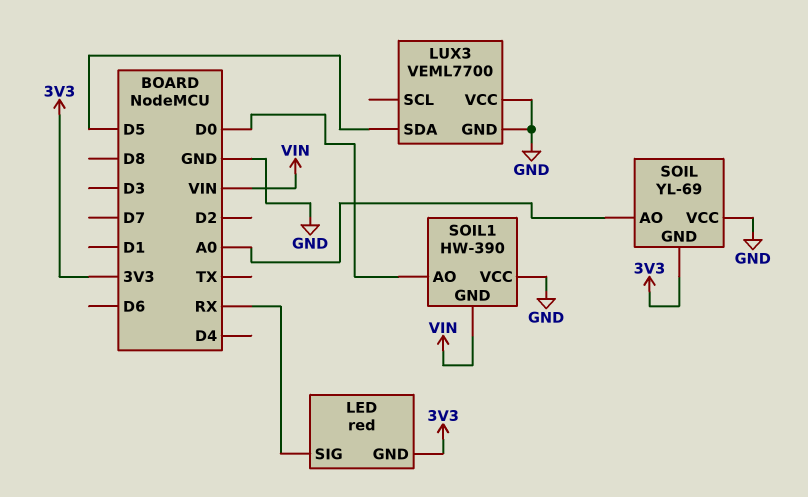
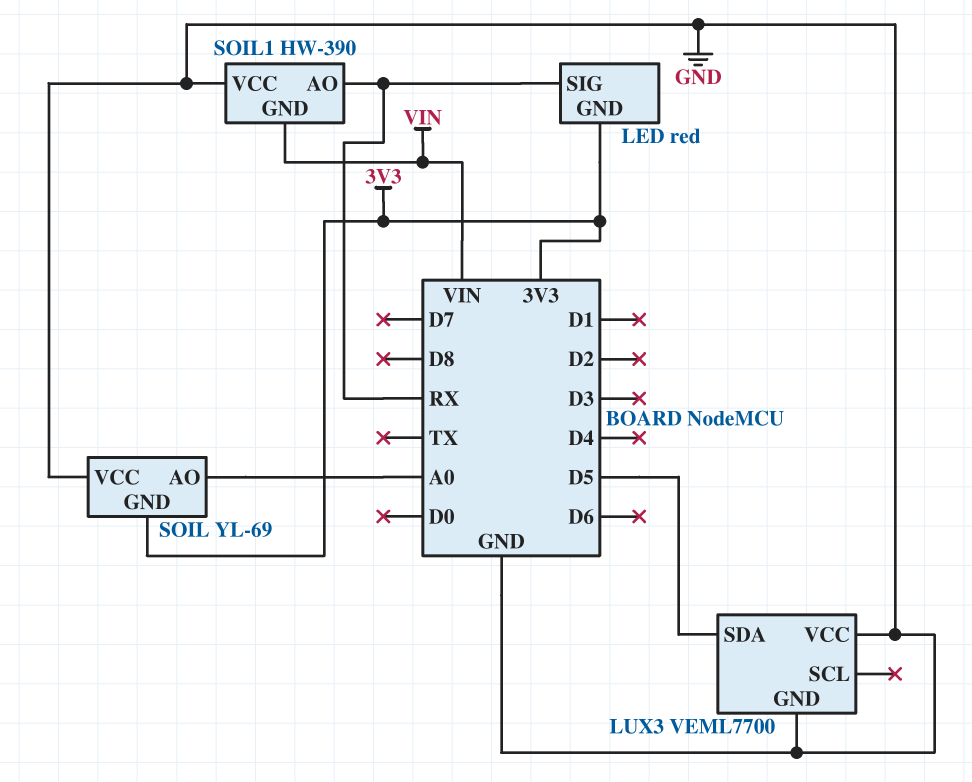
SOIL1 pin AO: D0 -> RX

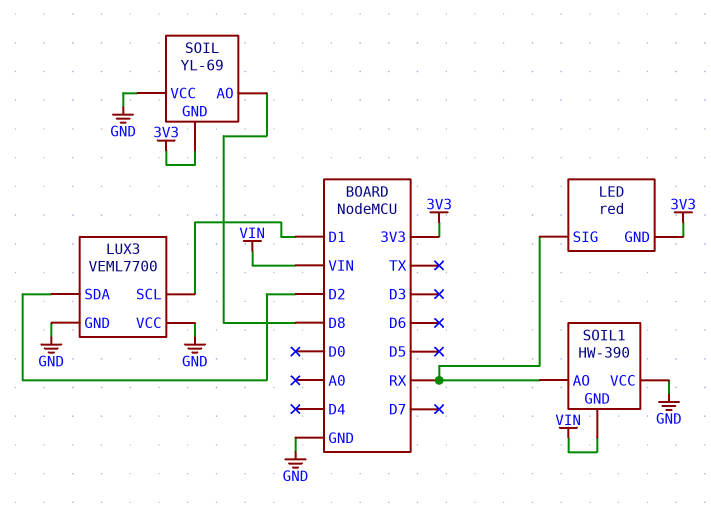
LUX3 pin SCL: none -> D1
LUX3 pin SDA: D5 -> D2
SOIL pin AO: A0 -> D8

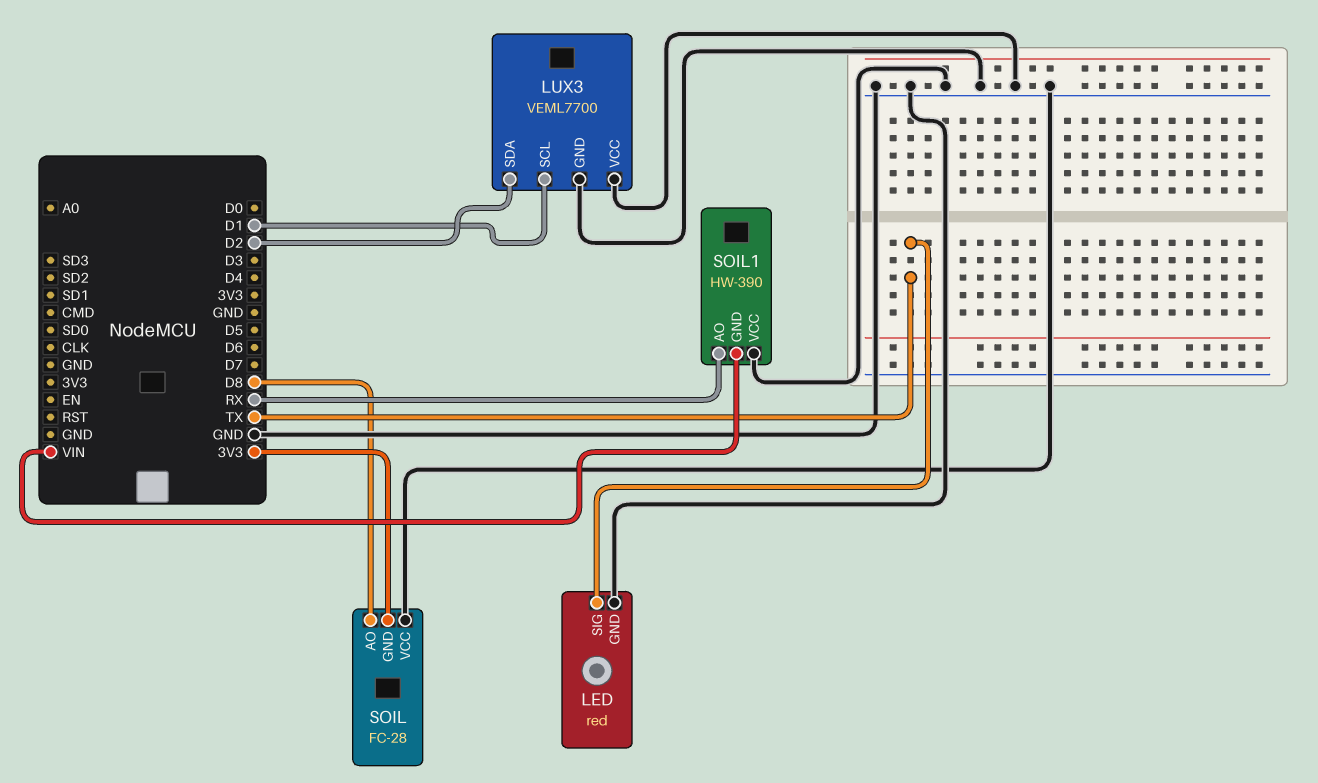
LED pin GND: 3V3 -> GND
LED pin SIG: RX -> TX
SOIL: YL-69 -> FC-28

